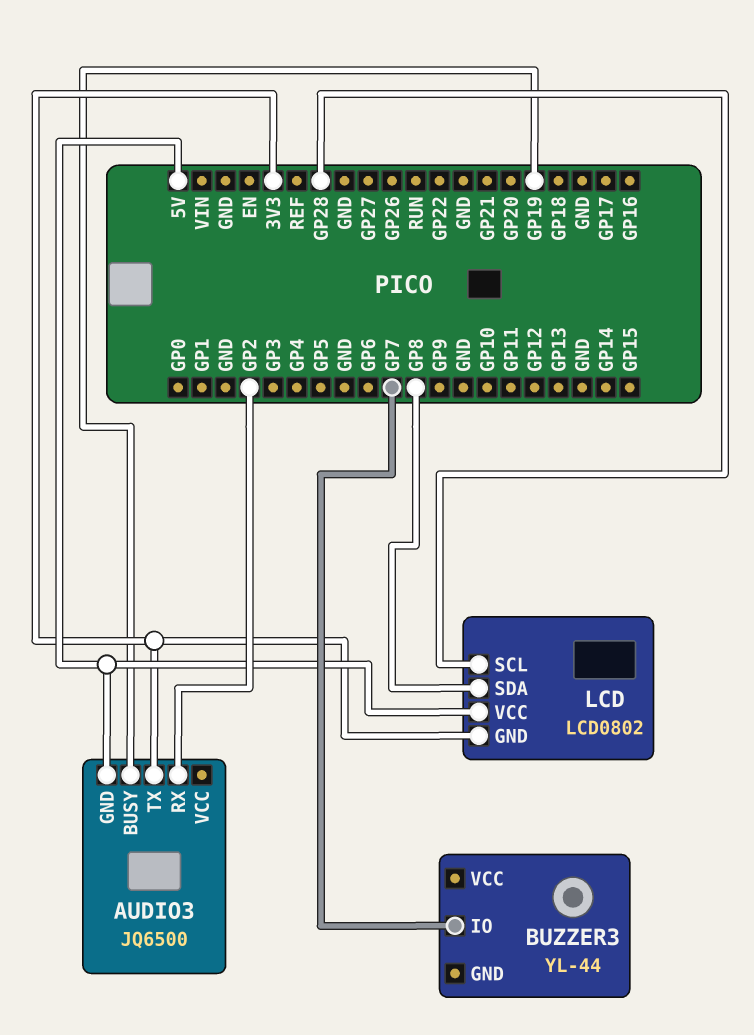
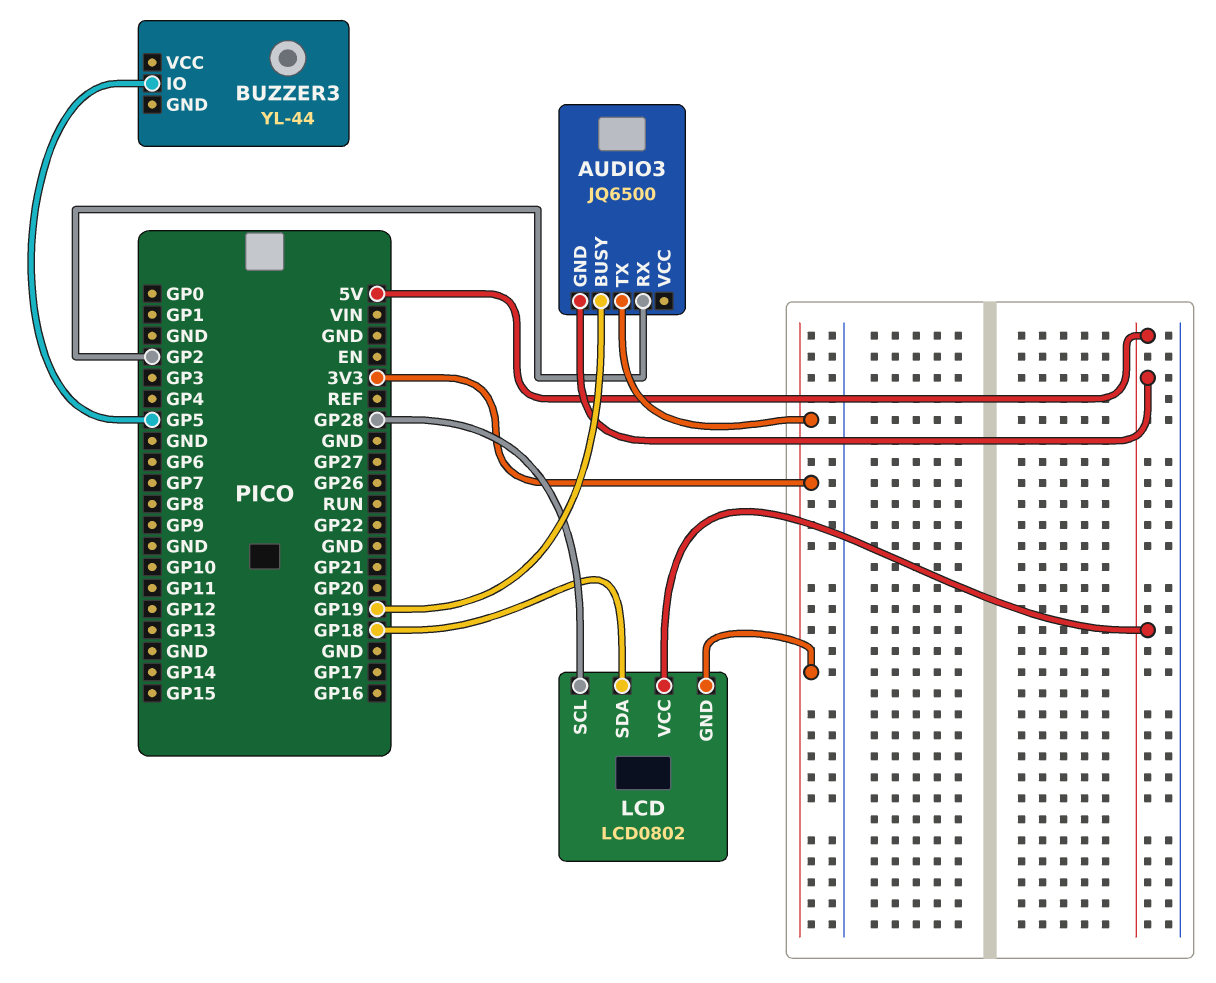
BUZZER3 pin IO: GP7 -> GP5
LCD pin SDA: GP8 -> GP18

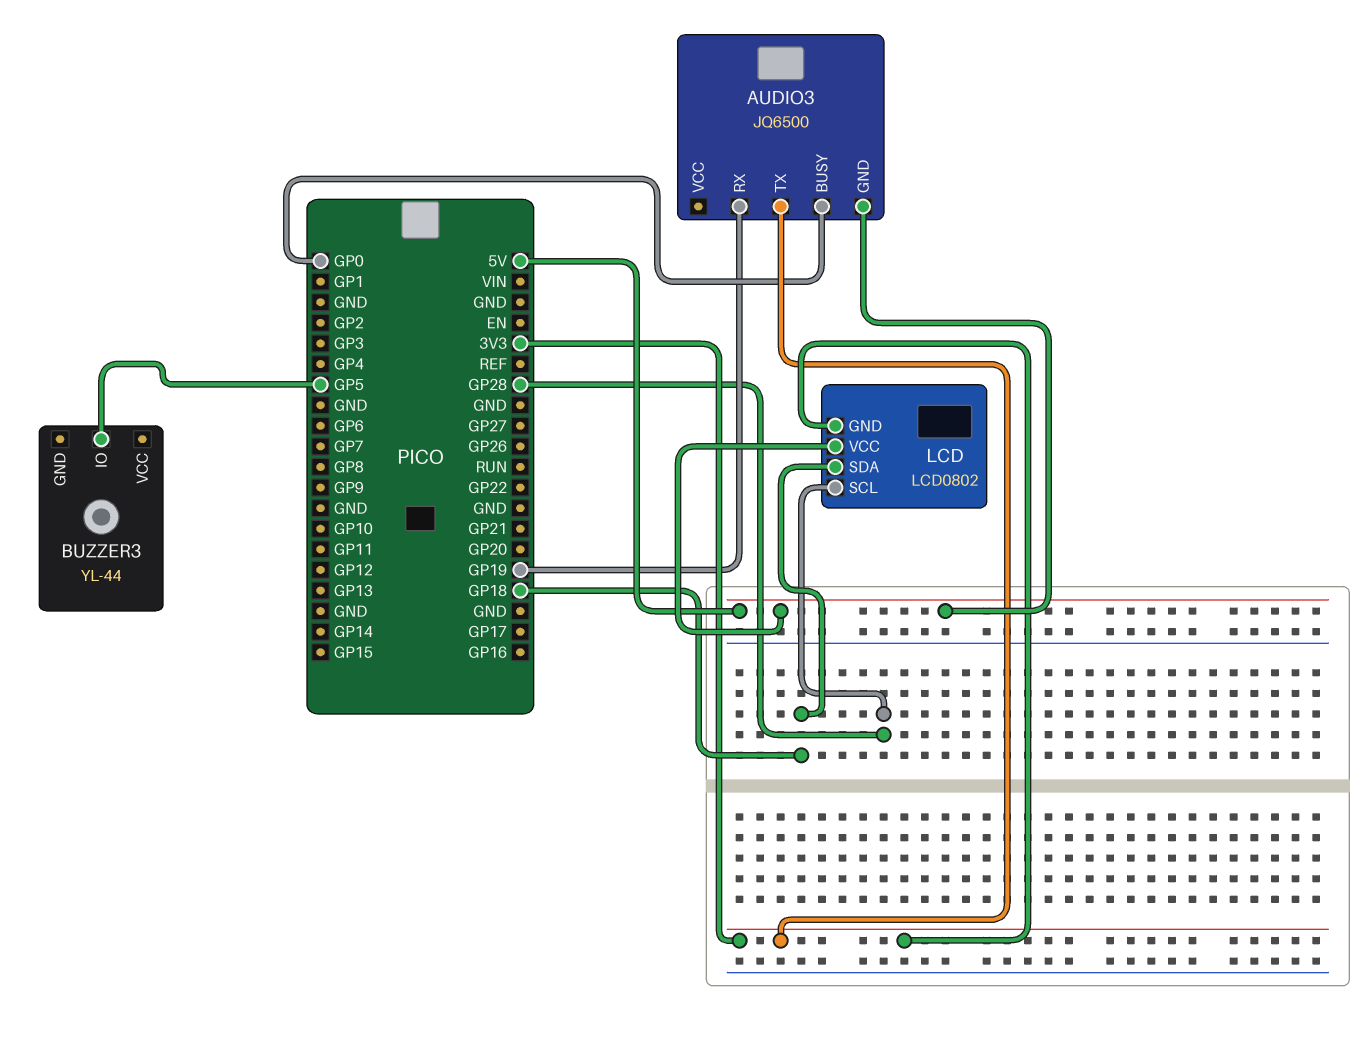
AUDIO3 pin BUSY: GP19 -> GP0
AUDIO3 pin RX: GP2 -> GP19

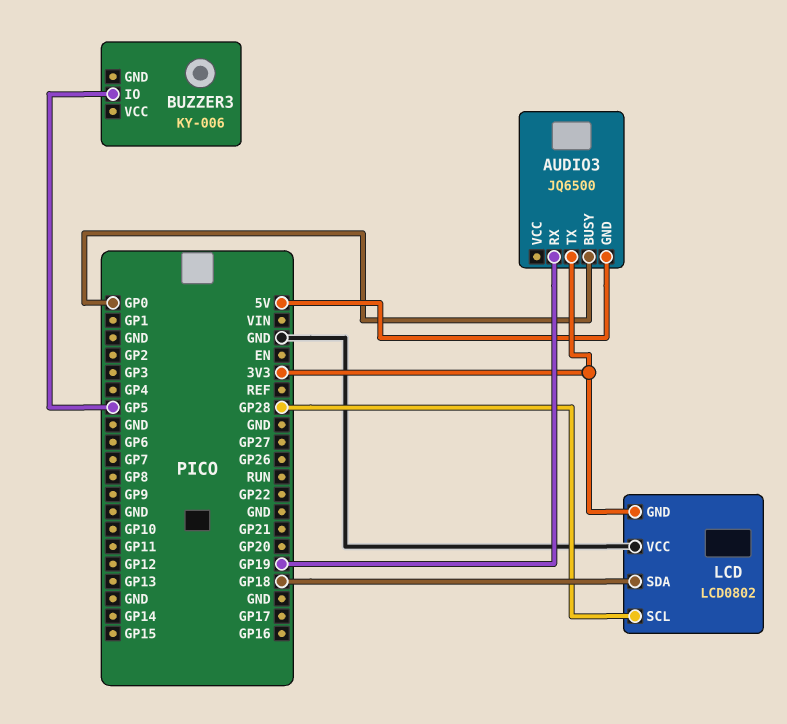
BUZZER3: YL-44 -> KY-006
LCD pin VCC: 5V -> GND

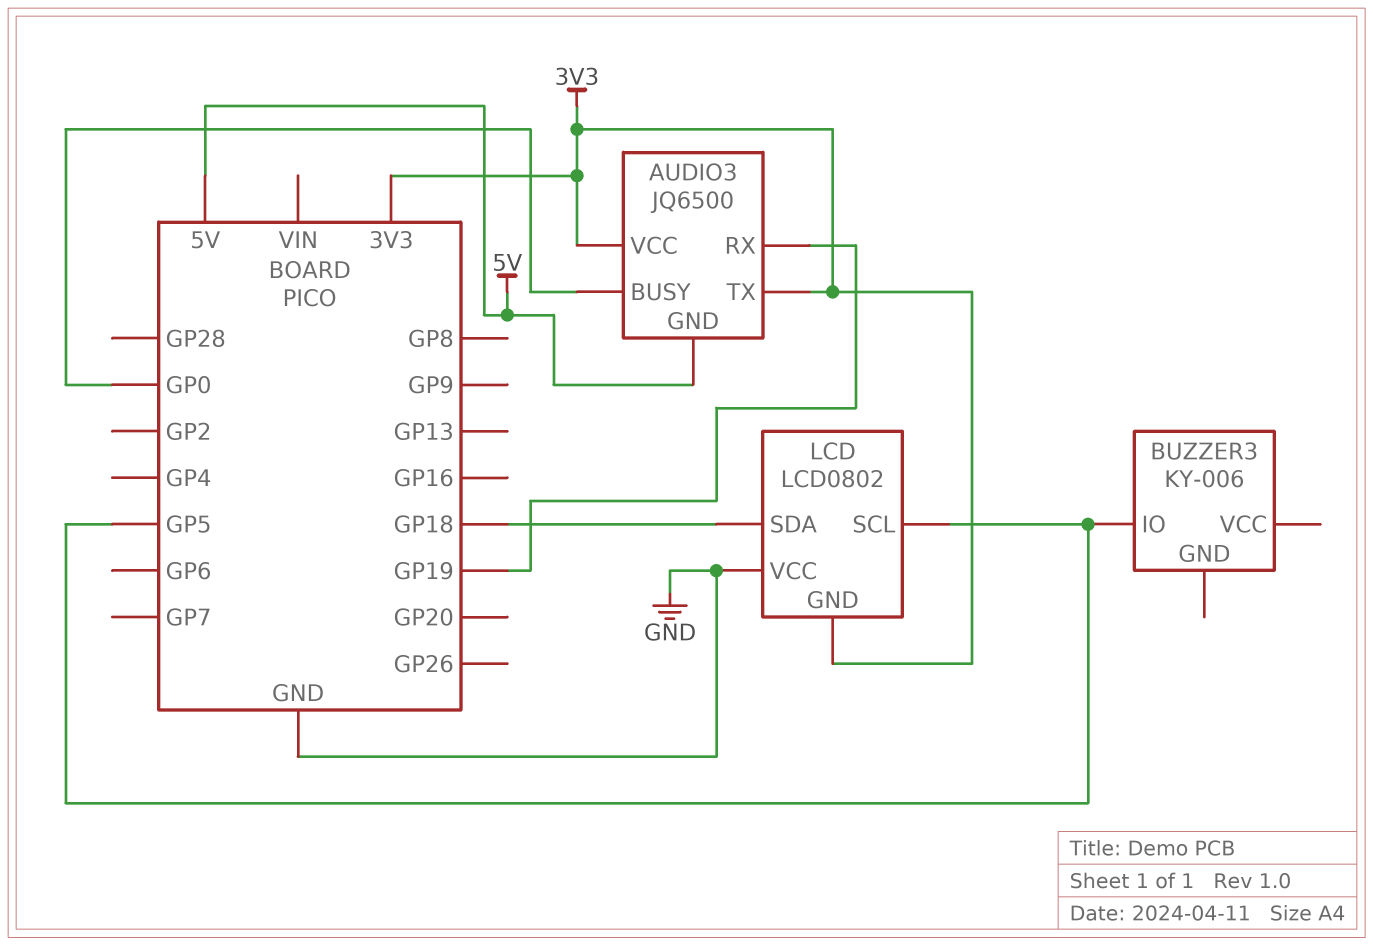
AUDIO3 pin VCC: none -> 3V3
LCD pin SCL: GP28 -> GP5

